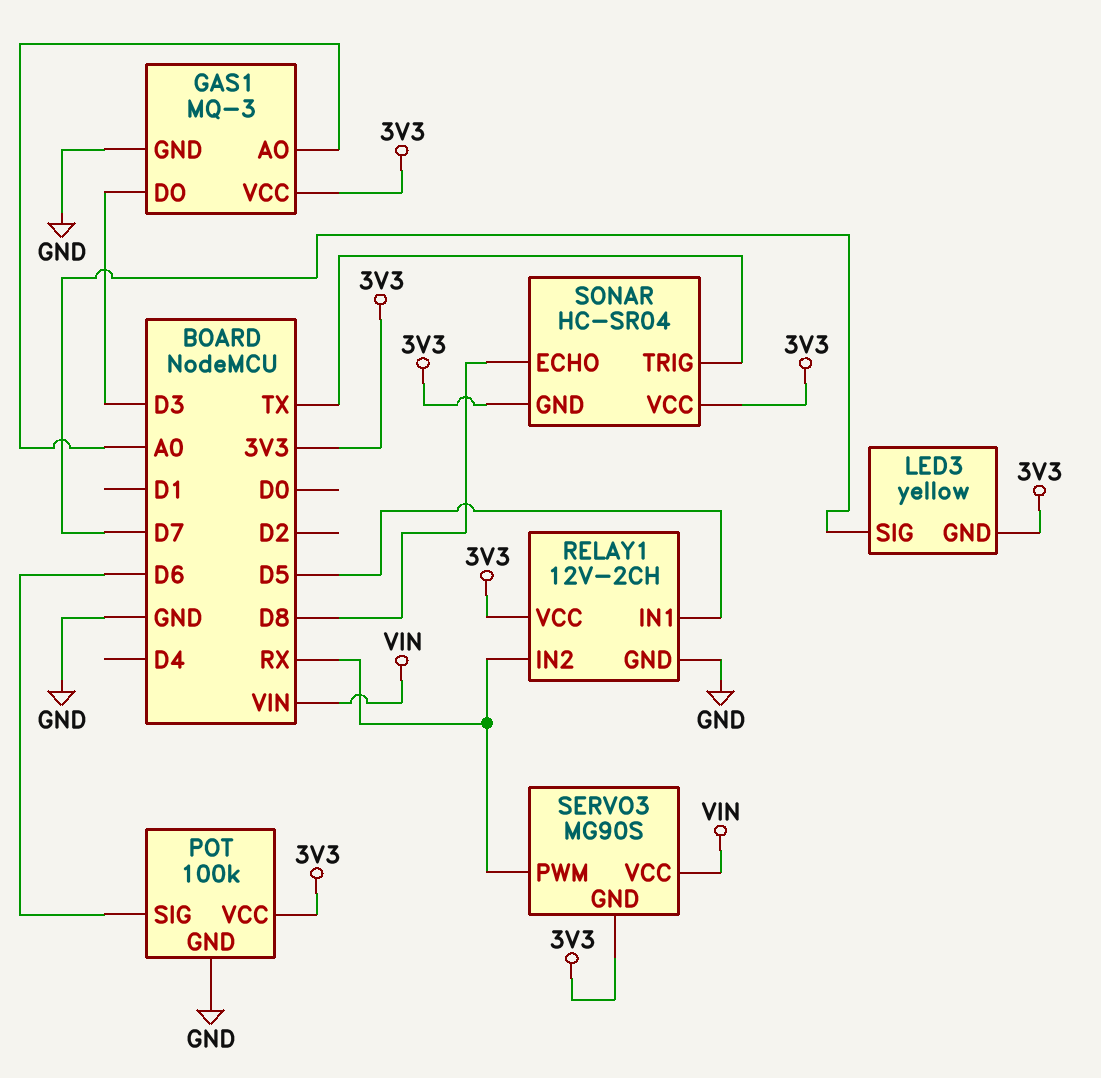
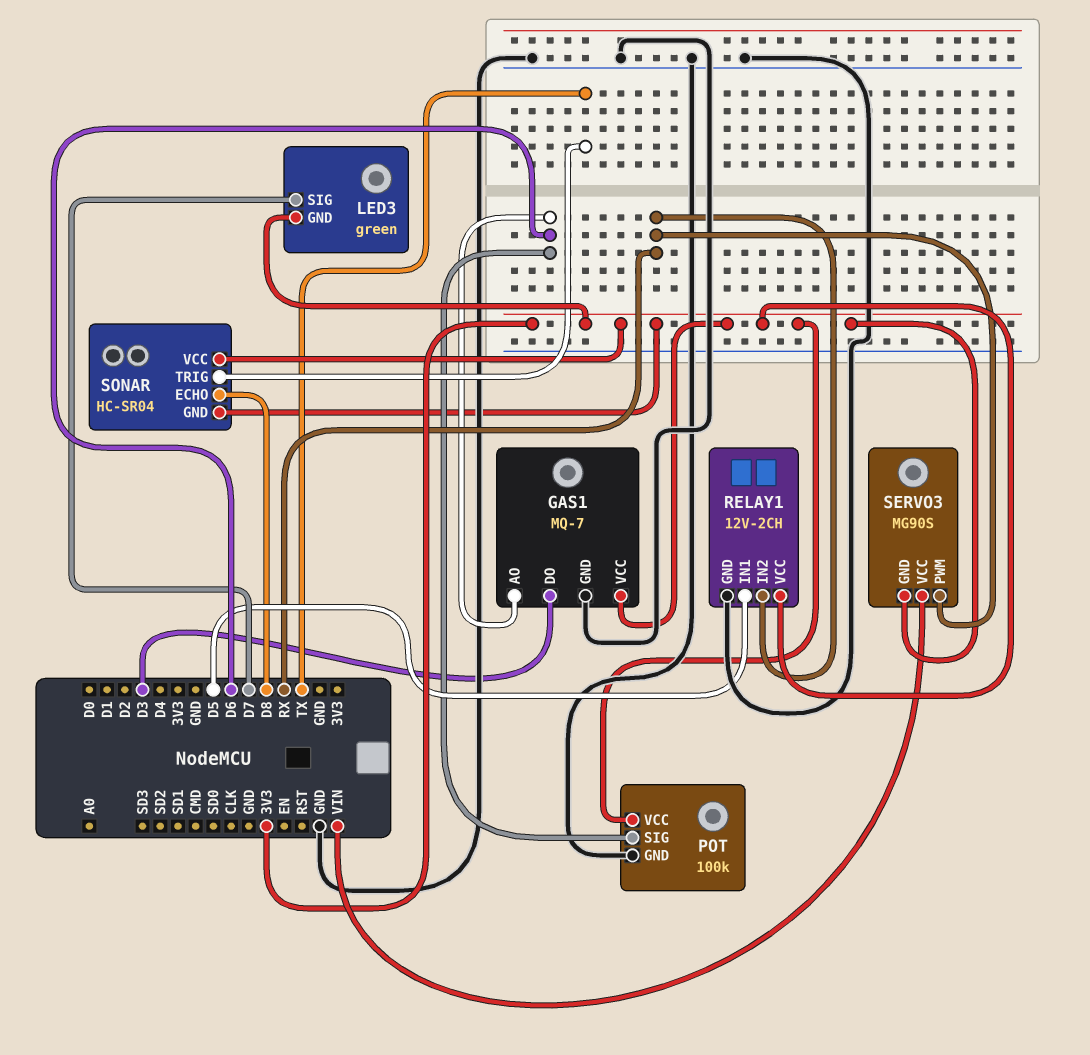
GAS1: MQ-3 -> MQ-7
GAS1 pin AO: A0 -> D6
LED3: yellow -> green

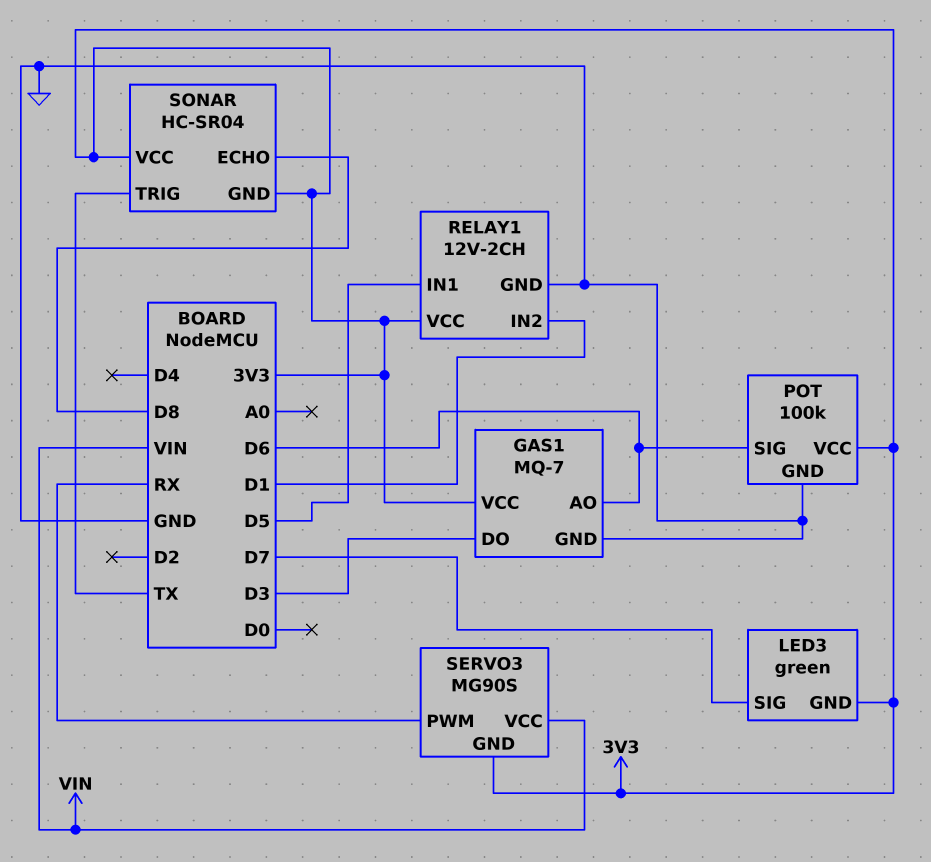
RELAY1 pin IN2: RX -> D1

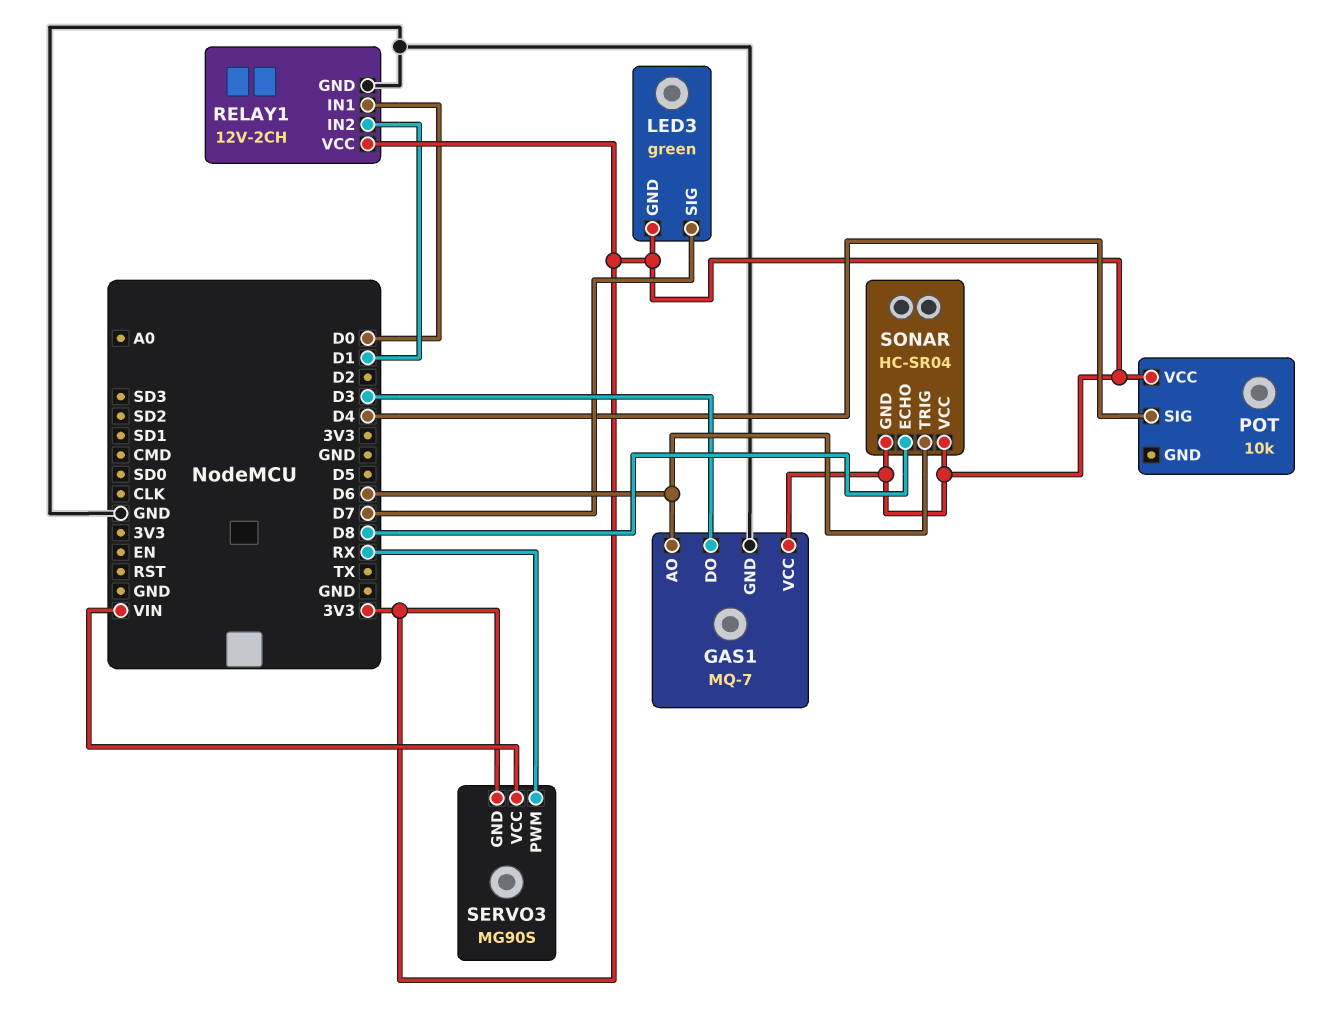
POT: 100k -> 10k
POT pin GND: GND -> none
POT pin SIG: D6 -> D4
RELAY1 pin IN1: D5 -> D0
SONAR pin TRIG: TX -> D6

